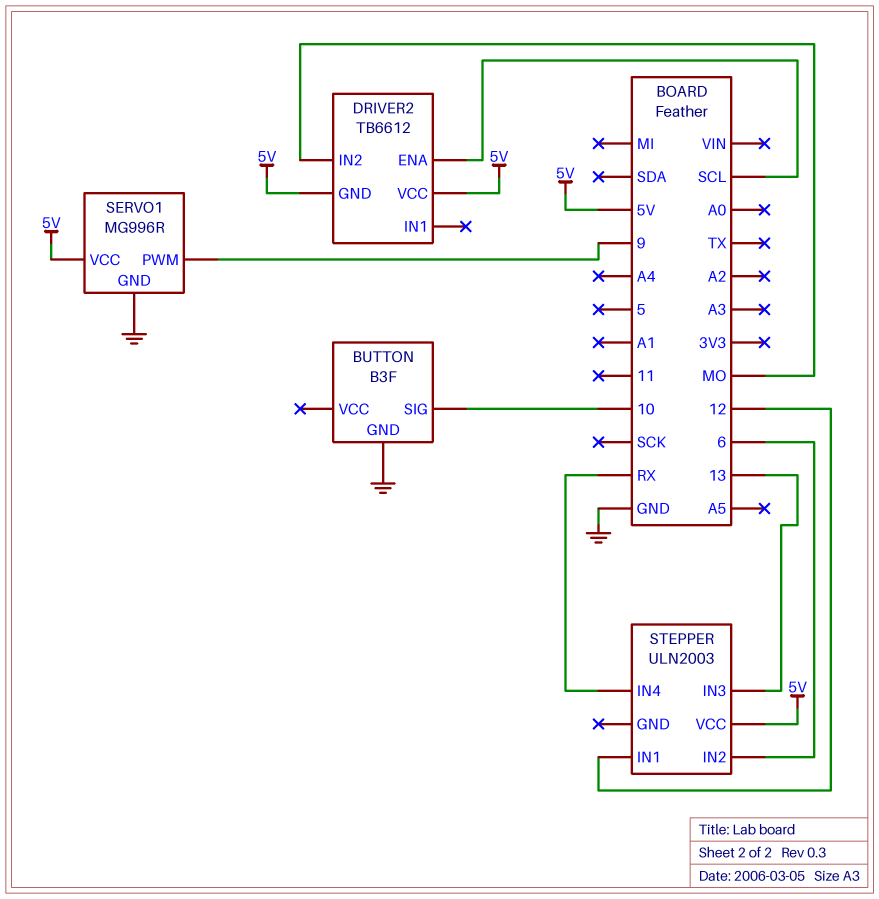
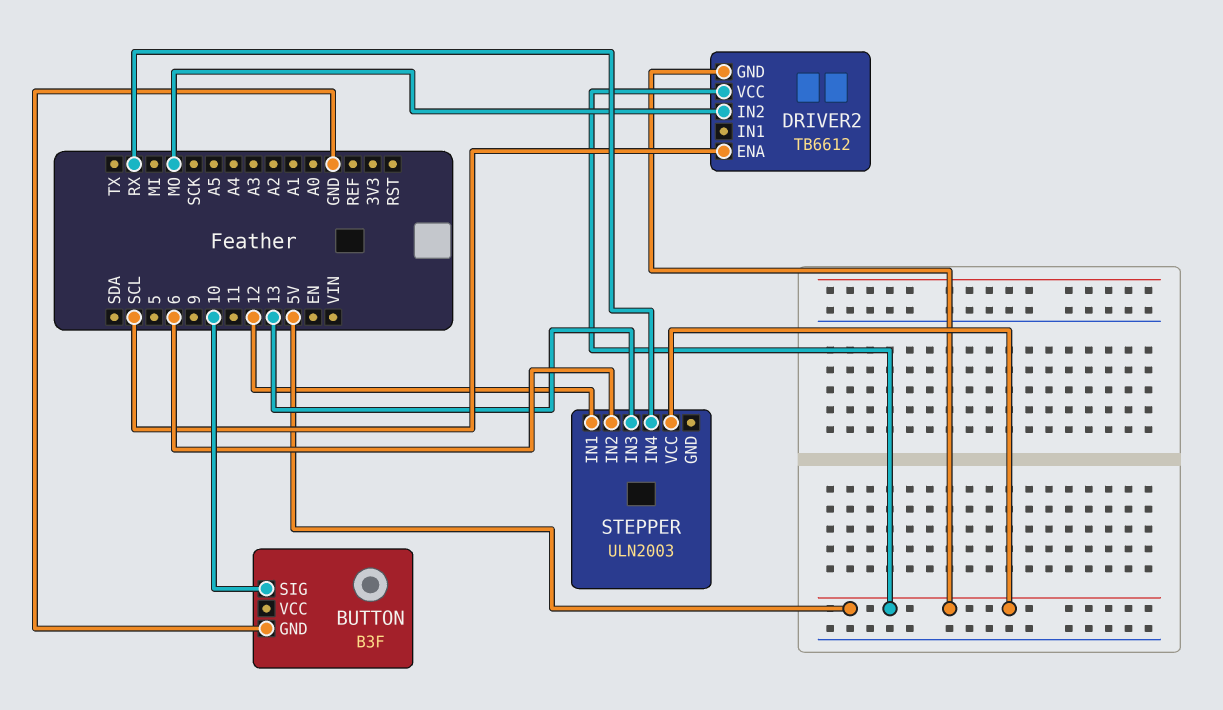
SERVO1: MG996R -> none
SERVO1 pin GND: GND -> none
SERVO1 pin PWM: 9 -> none
SERVO1 pin VCC: 5V -> none

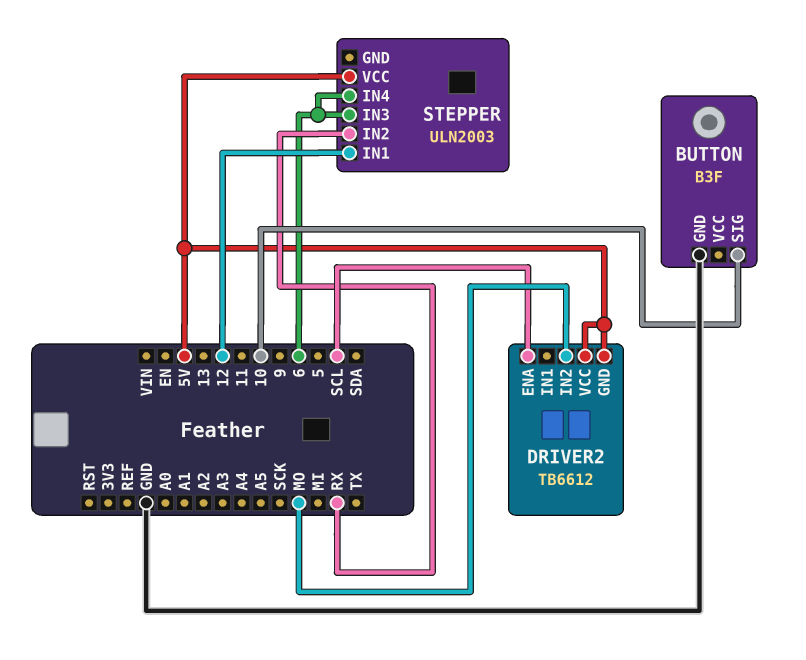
STEPPER pin IN2: 6 -> RX
STEPPER pin IN3: 13 -> 6
STEPPER pin IN4: RX -> 6

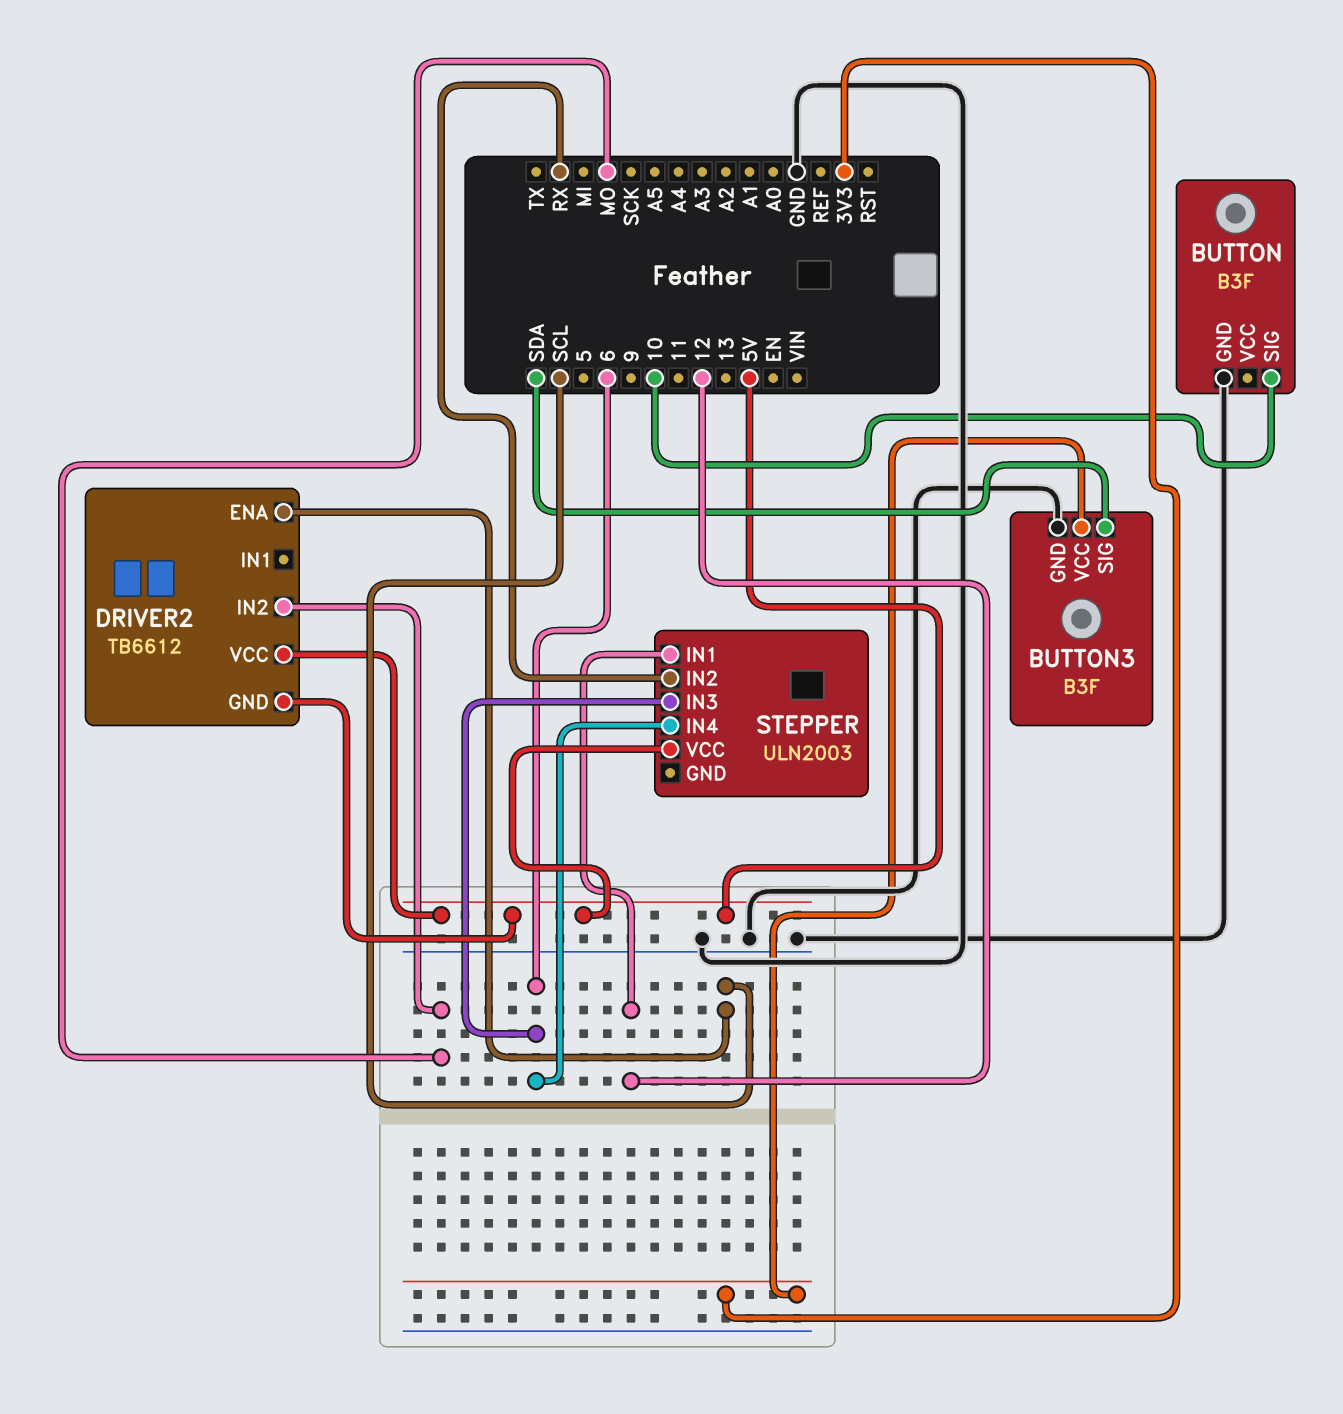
BUTTON3: none -> B3F
BUTTON3 pin GND: none -> GND
BUTTON3 pin SIG: none -> SDA
BUTTON3 pin VCC: none -> 3V3

